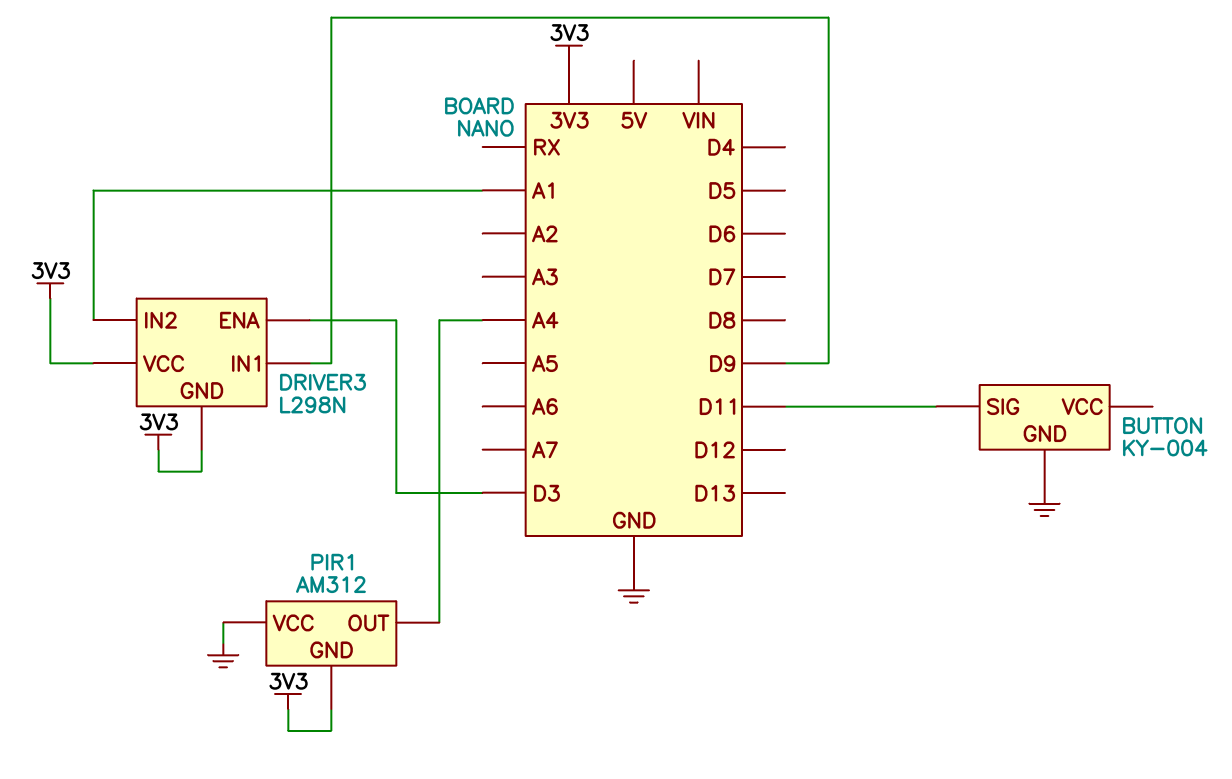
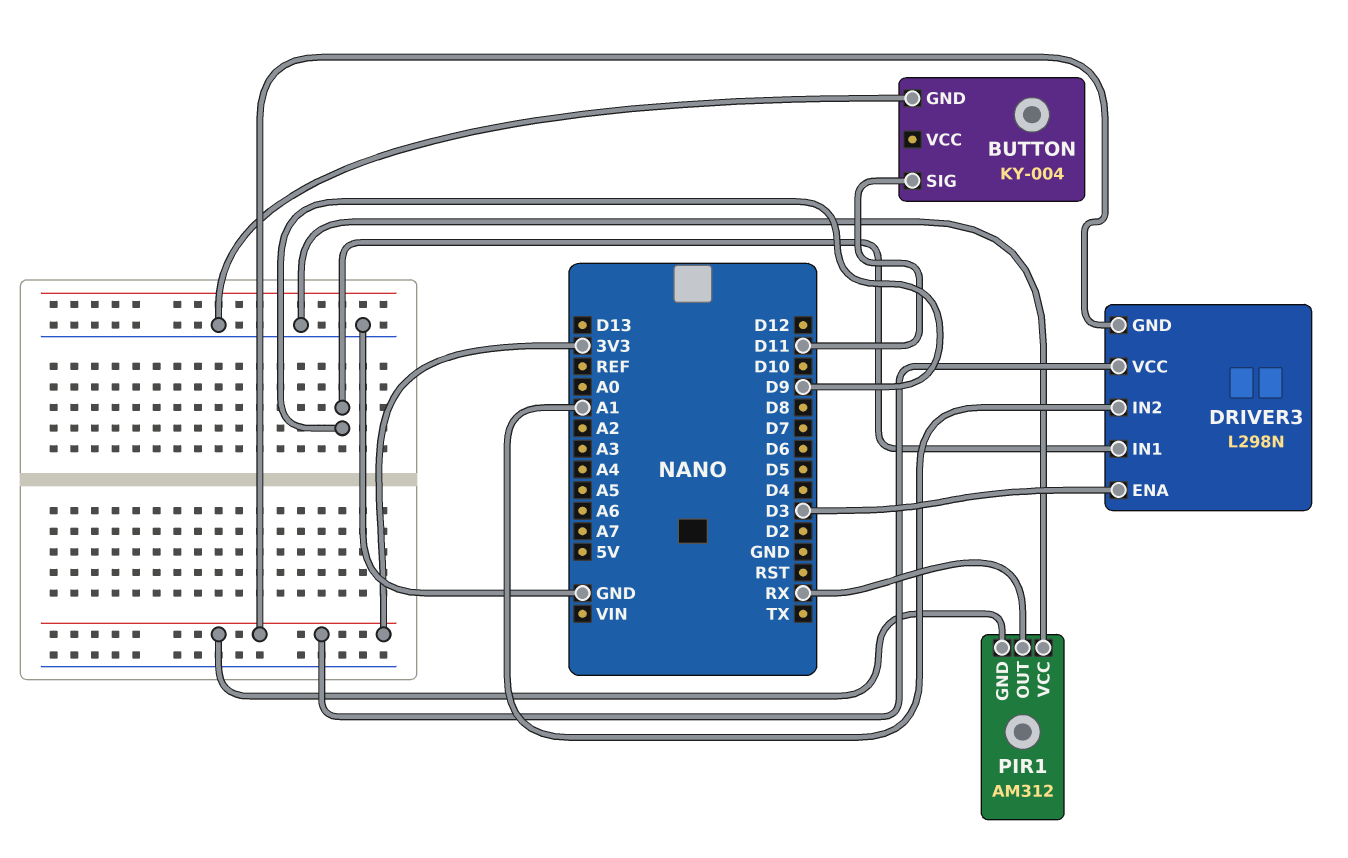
PIR1 pin OUT: A4 -> RX

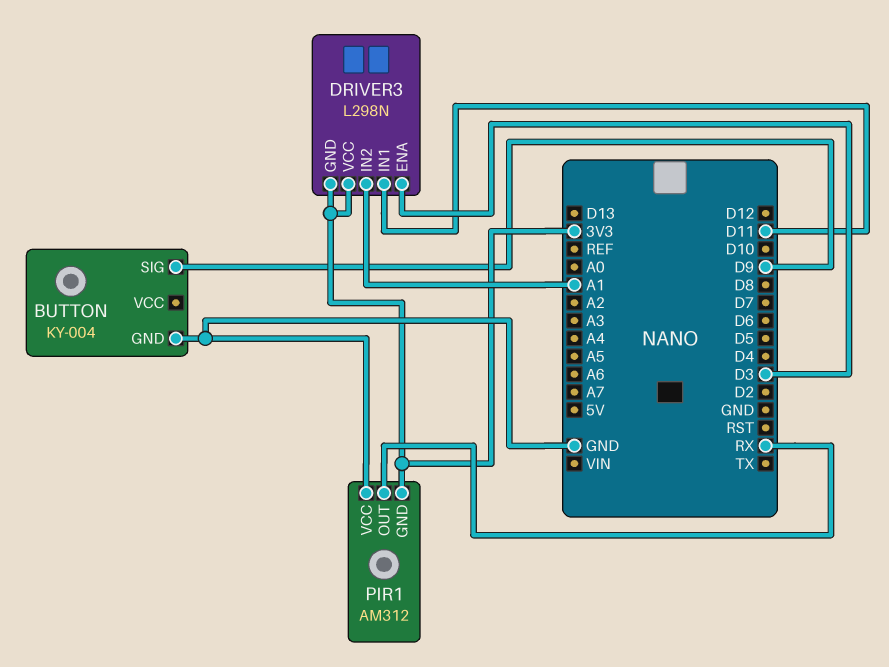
BUTTON pin SIG: D11 -> D9
DRIVER3 pin IN1: D9 -> D11

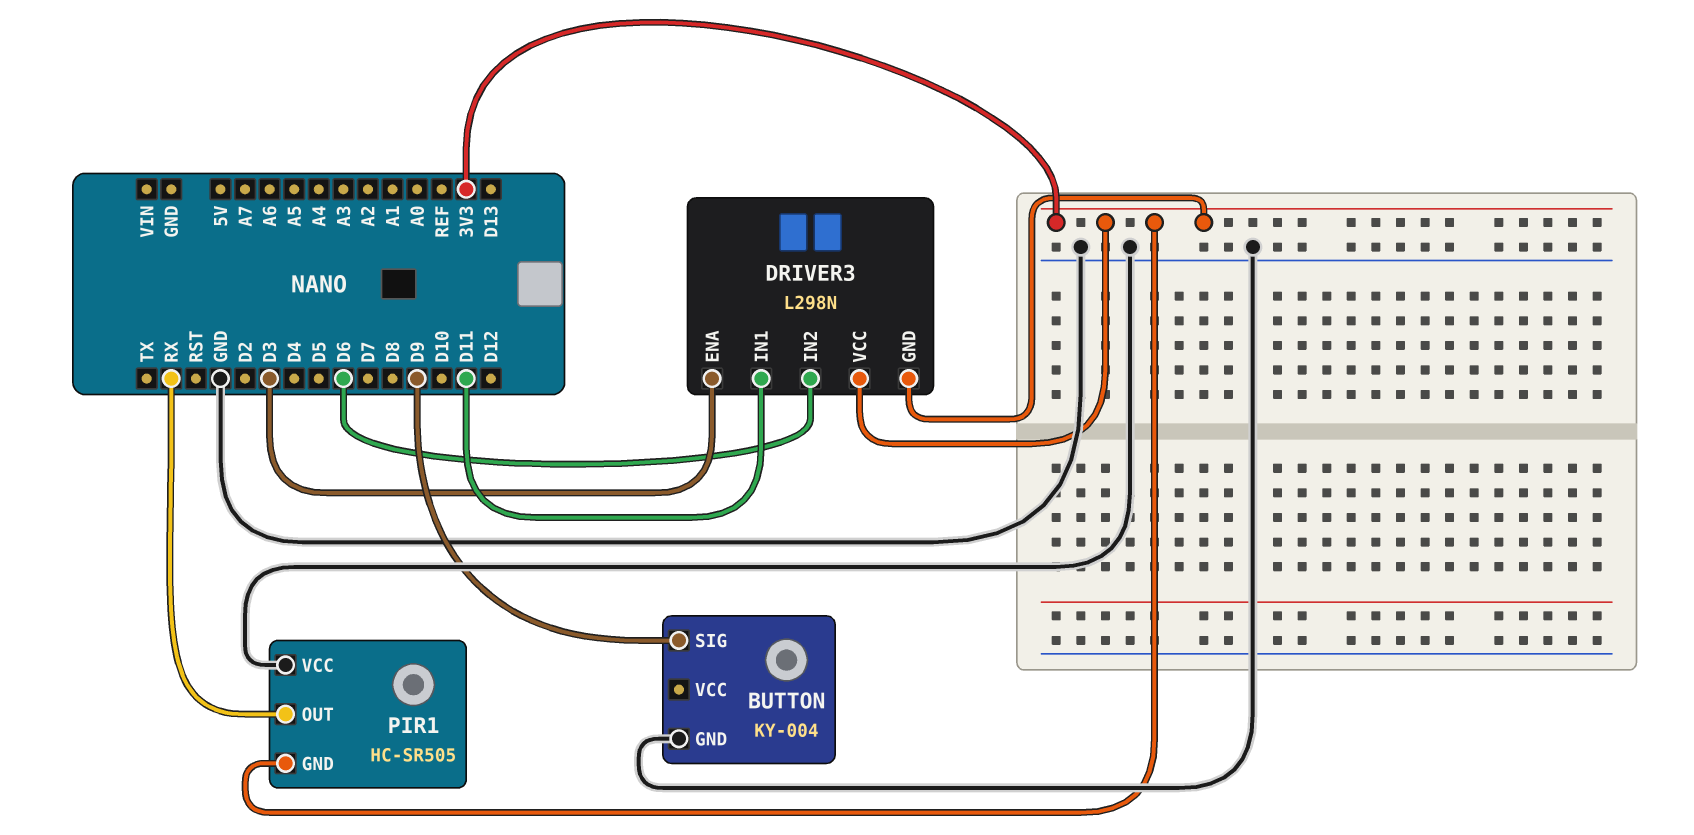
DRIVER3 pin IN2: A1 -> D6
PIR1: AM312 -> HC-SR505

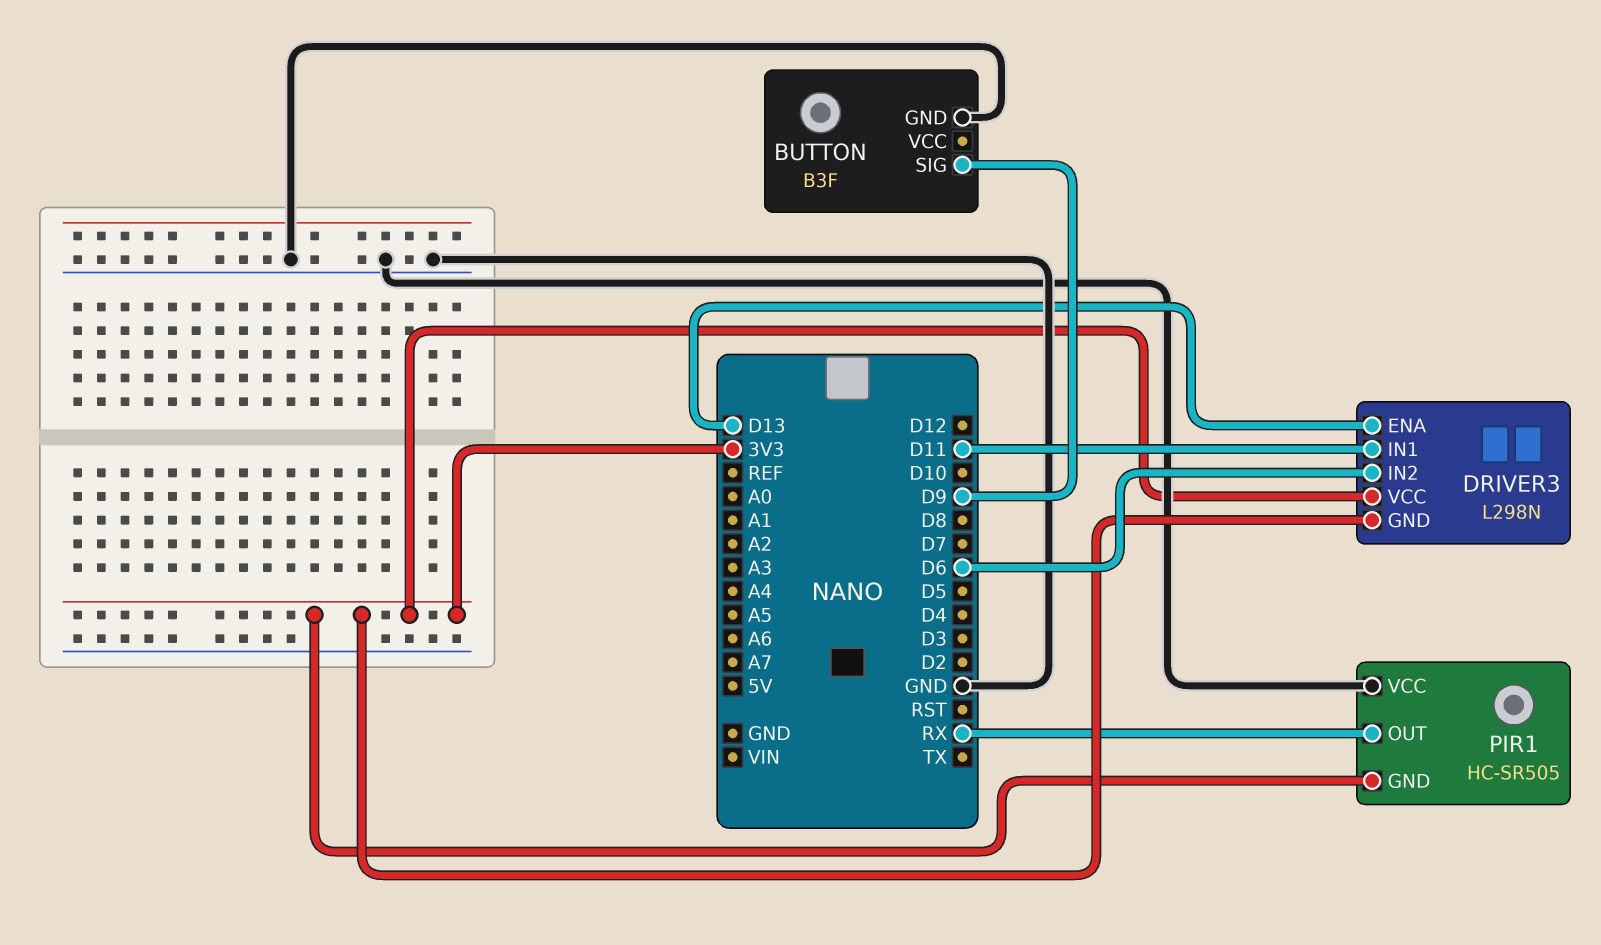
BUTTON: KY-004 -> B3F
DRIVER3 pin ENA: D3 -> D13

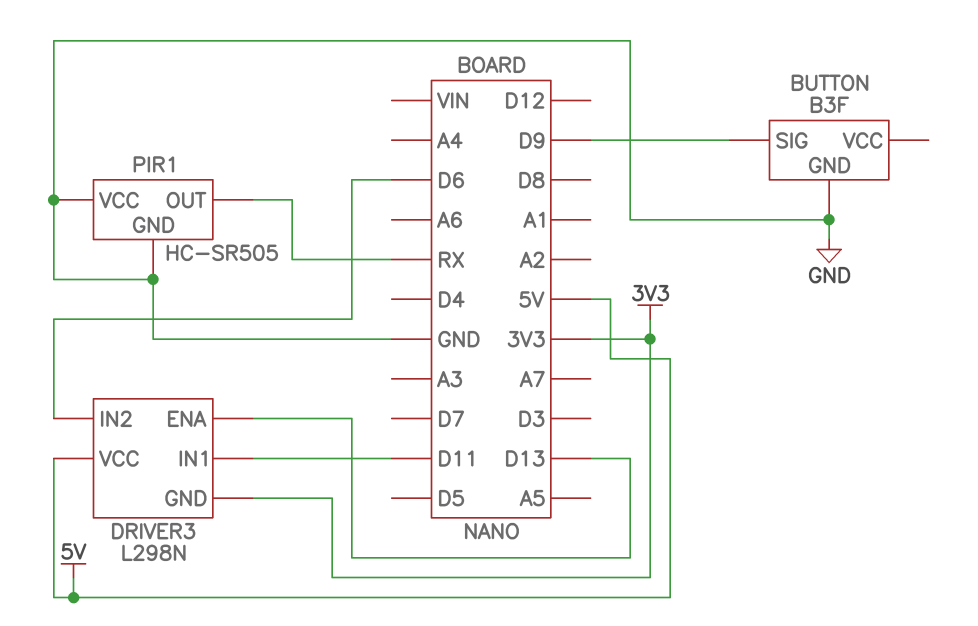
DRIVER3 pin VCC: 3V3 -> 5V
PIR1 pin GND: 3V3 -> GND

